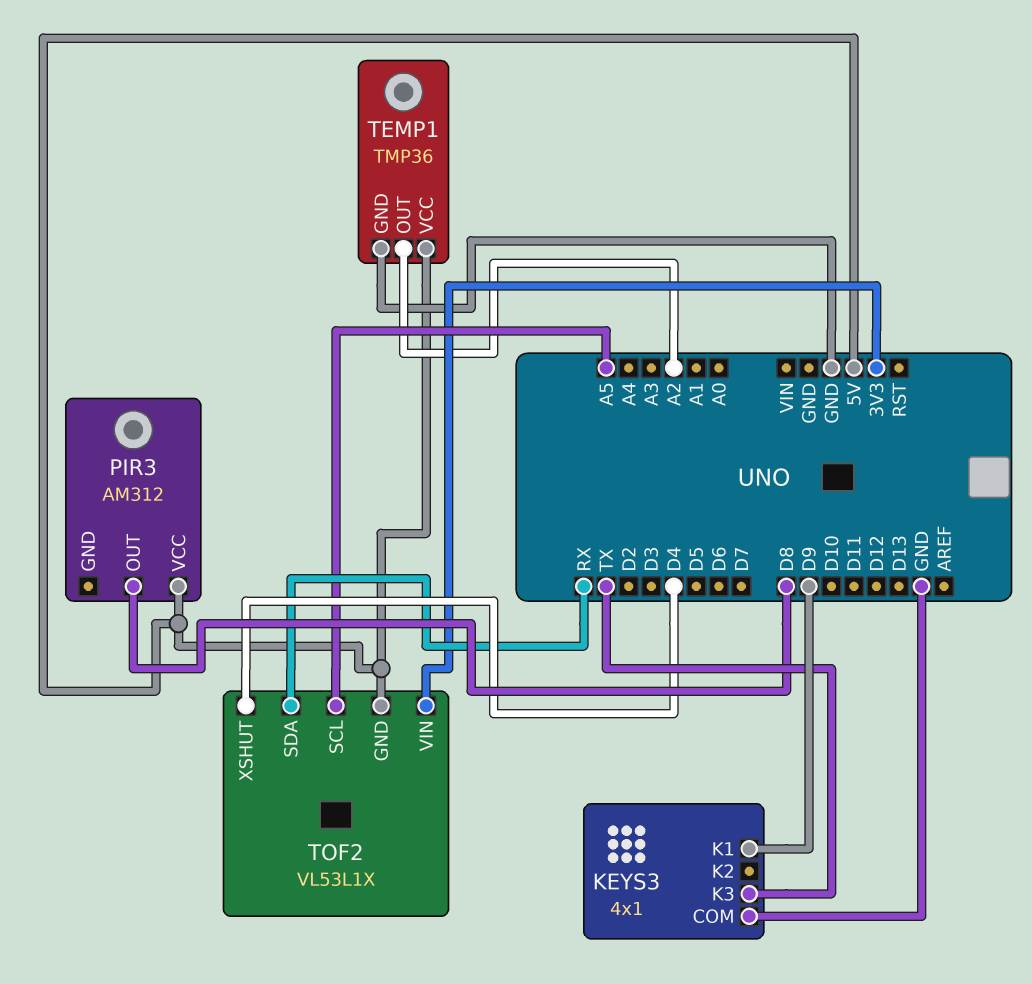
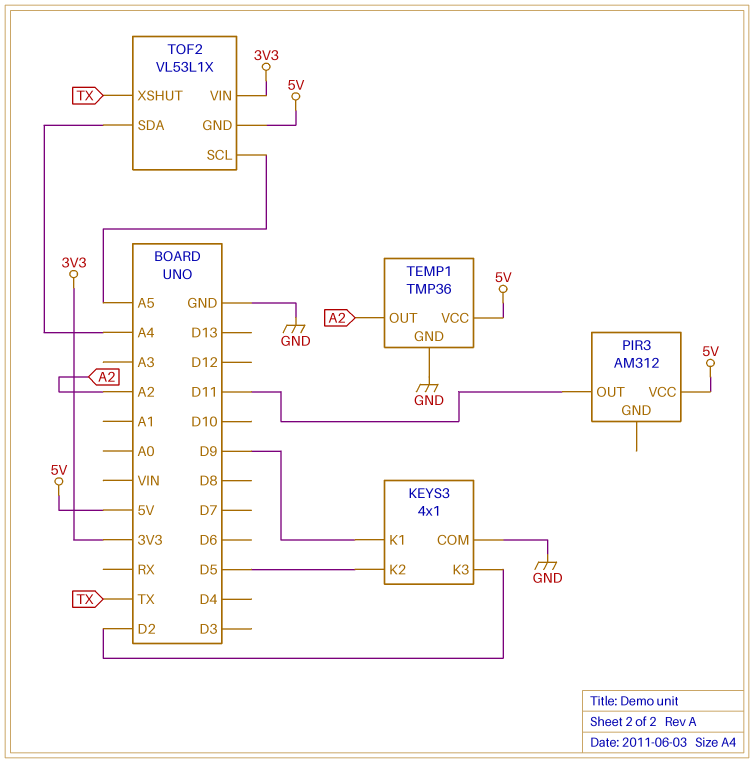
KEYS3 pin K2: none -> D5
KEYS3 pin K3: TX -> D2
PIR3 pin OUT: D8 -> D11
TOF2 pin SDA: RX -> A4
TOF2 pin XSHUT: D4 -> TX

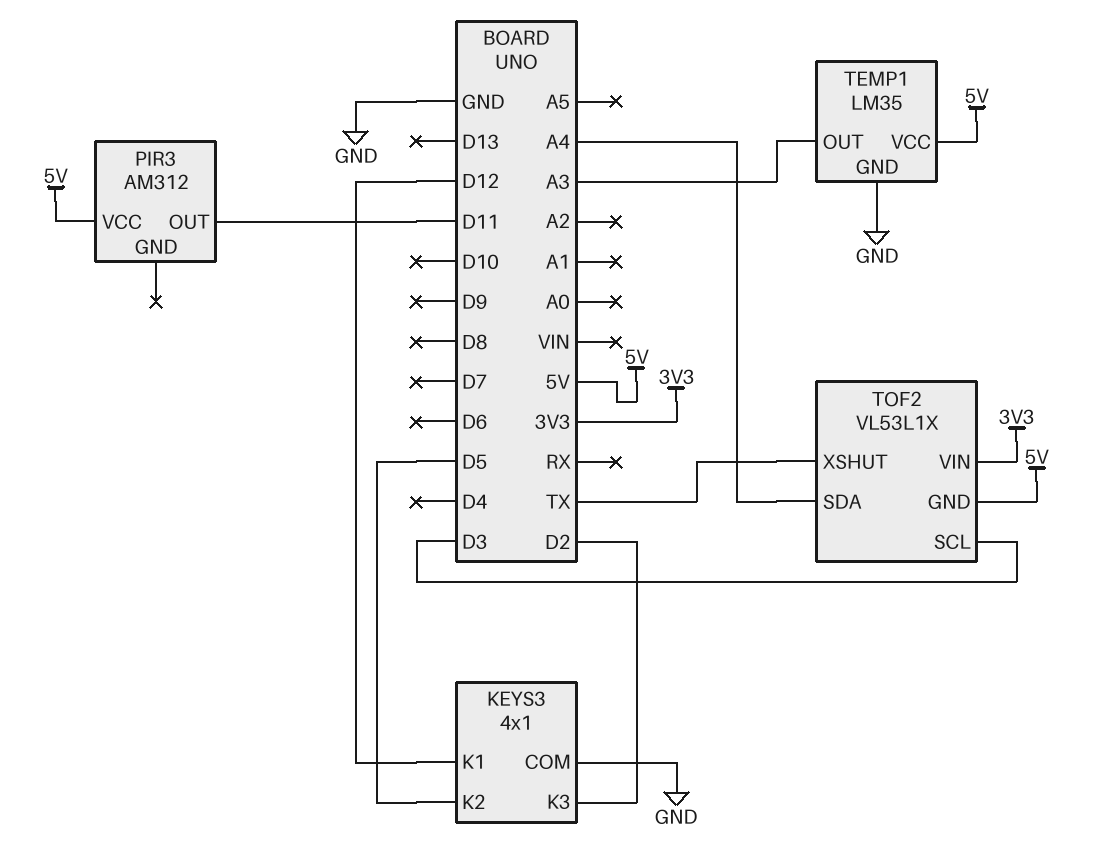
KEYS3 pin K1: D9 -> D12
TEMP1: TMP36 -> LM35
TEMP1 pin OUT: A2 -> A3
TOF2 pin SCL: A5 -> D3

